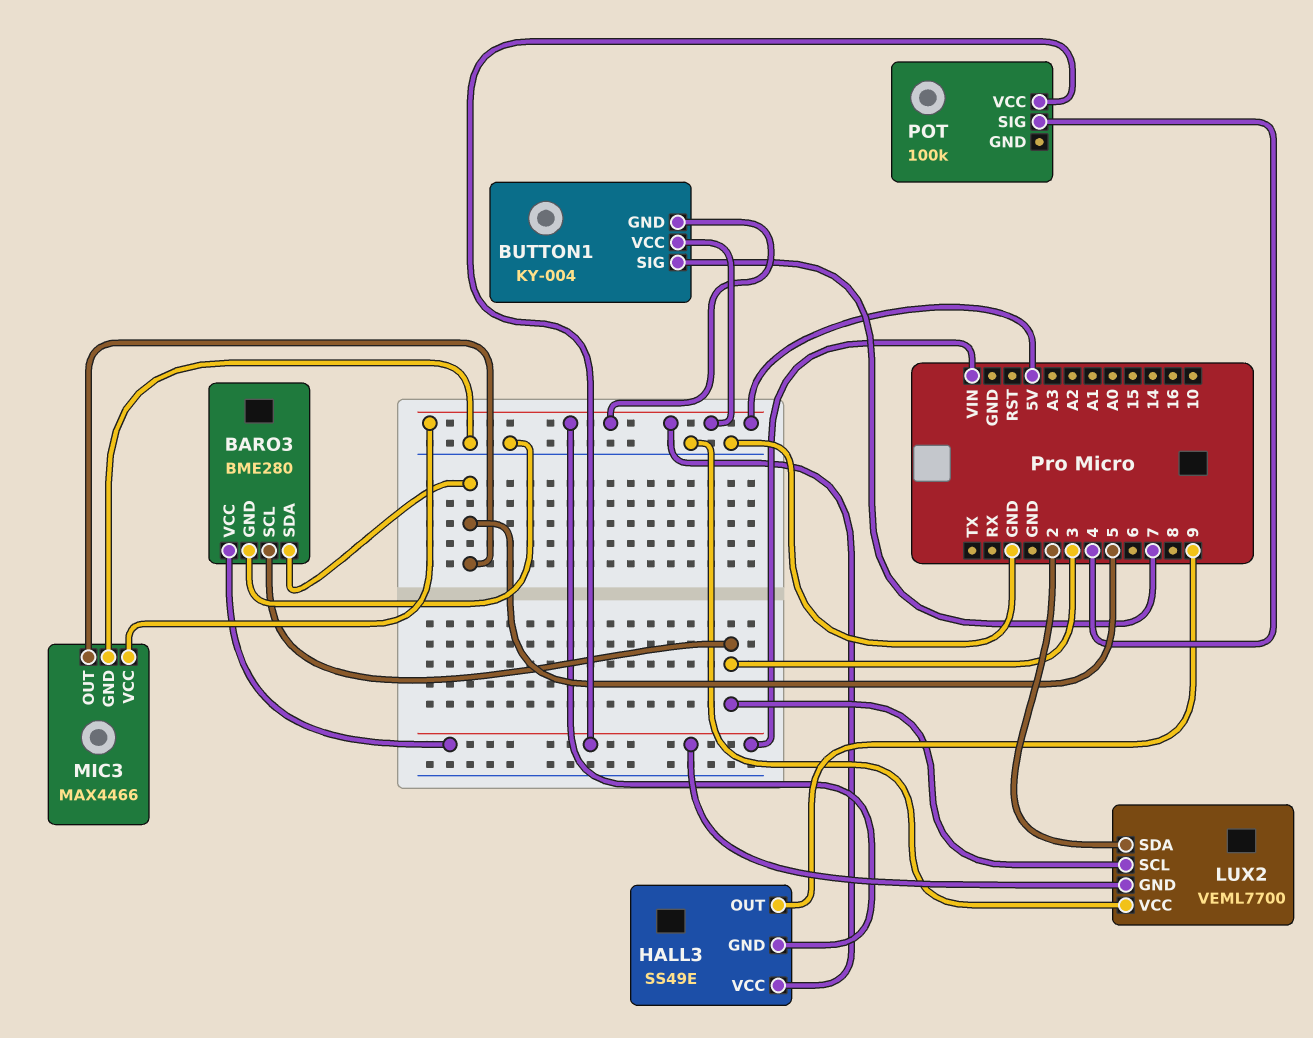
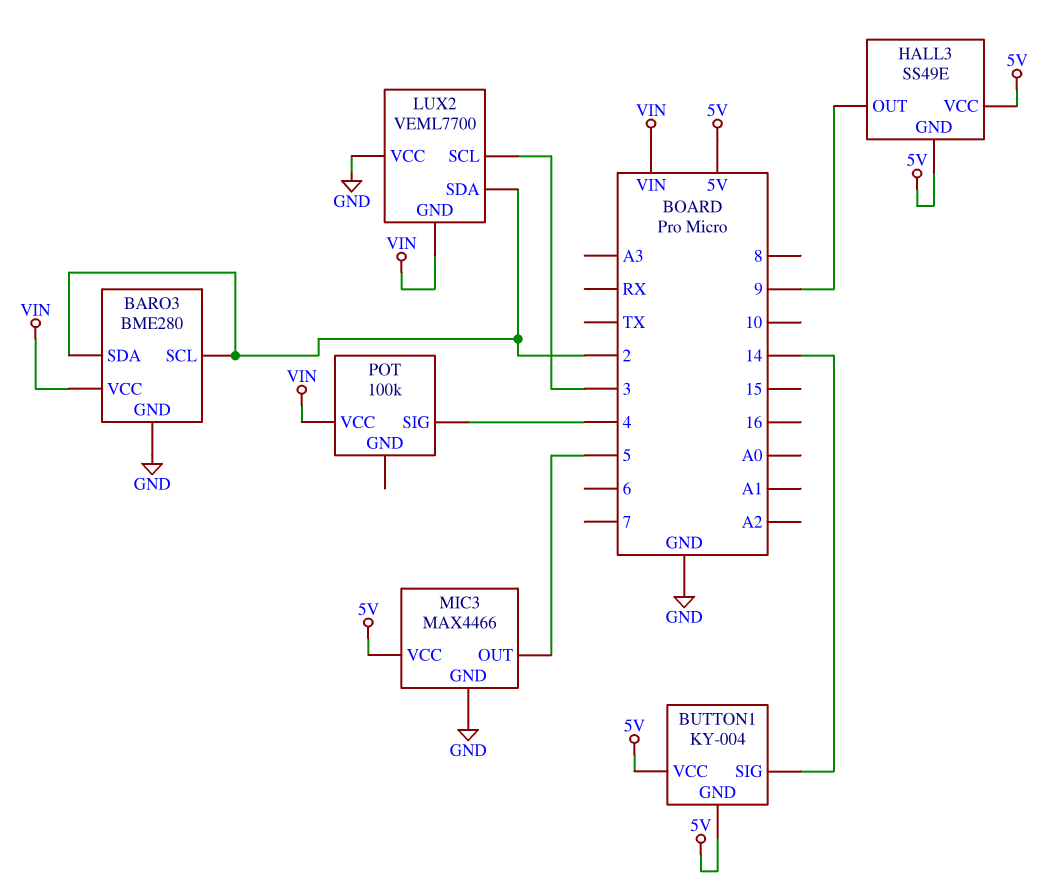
BARO3 pin SCL: 3 -> 2
BARO3 pin SDA: 5 -> 2
BUTTON1 pin SIG: 7 -> 14

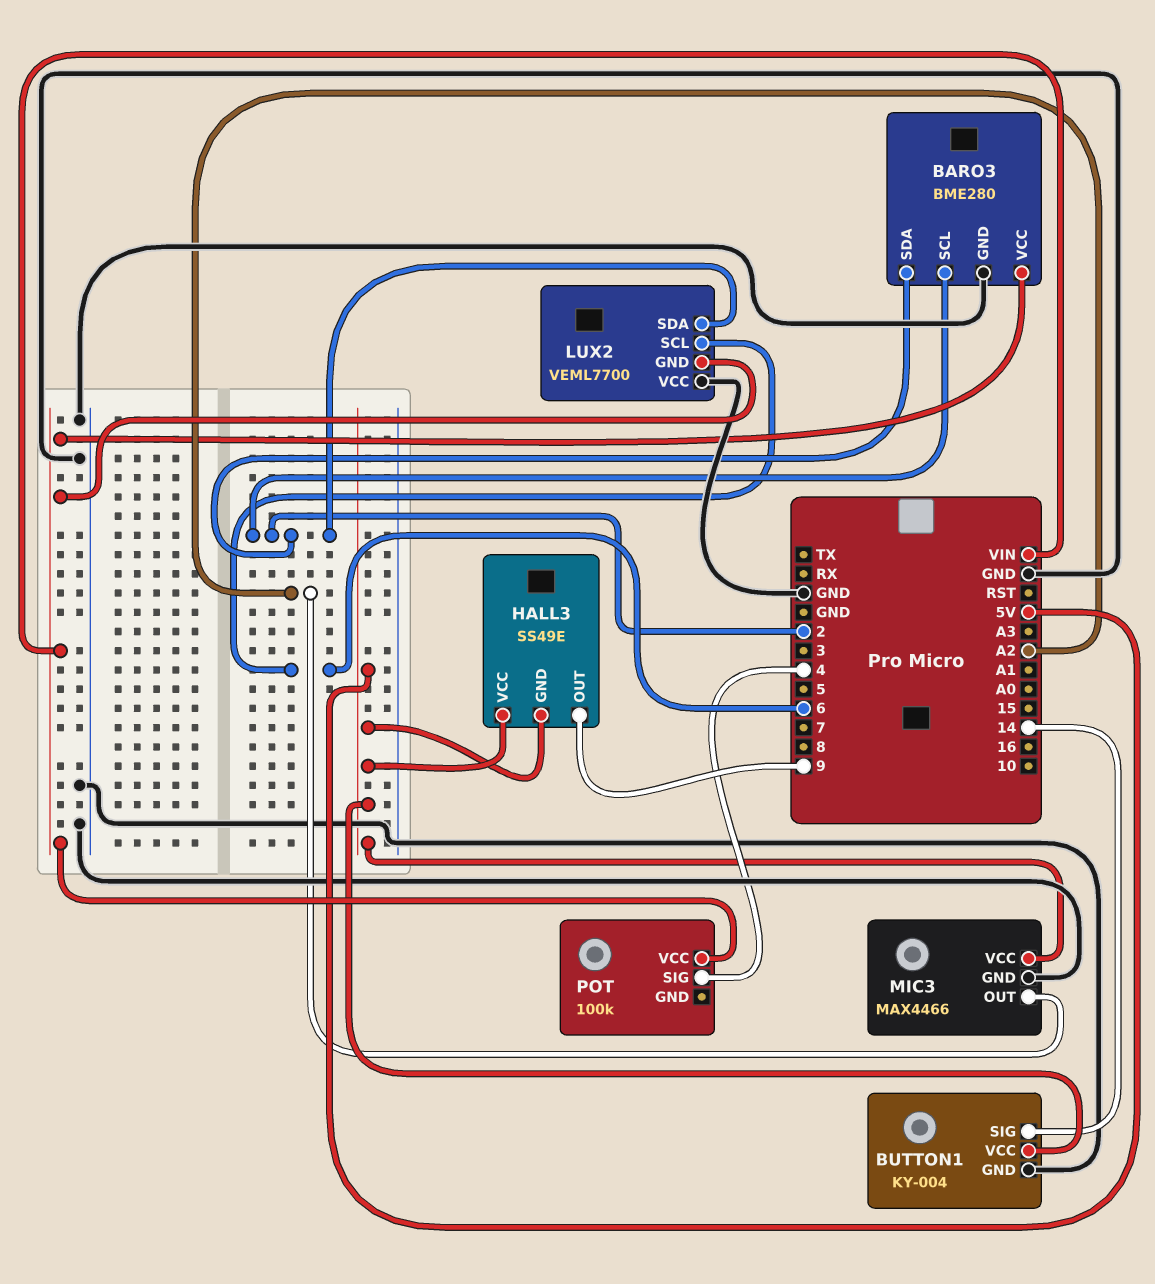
BUTTON1 pin GND: 5V -> GND
LUX2 pin SCL: 3 -> 6
MIC3 pin OUT: 5 -> A2

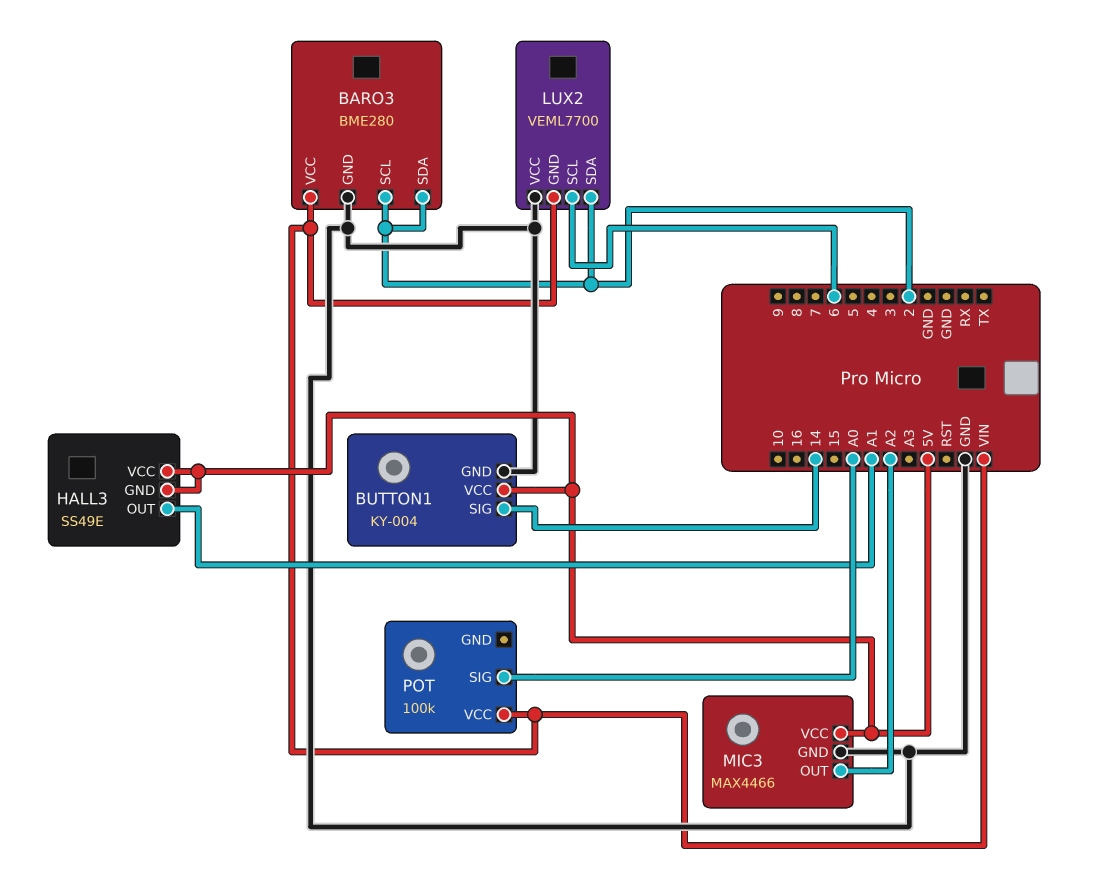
HALL3 pin OUT: 9 -> A1
POT pin SIG: 4 -> A0

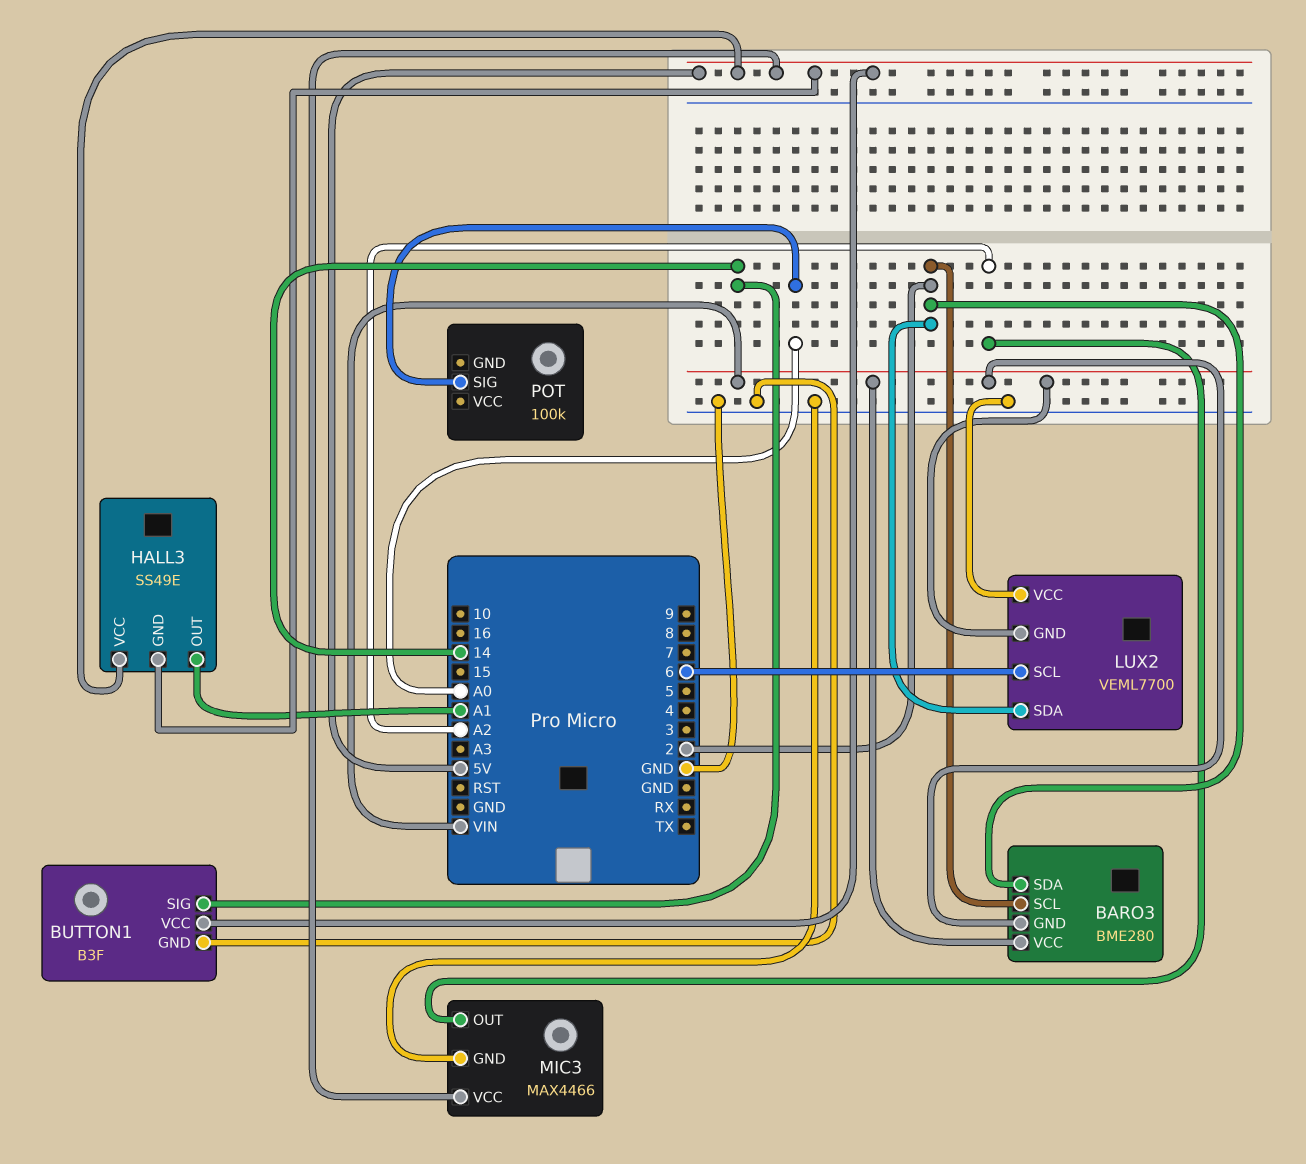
BARO3 pin GND: GND -> VIN
BUTTON1: KY-004 -> B3F
POT pin VCC: VIN -> none

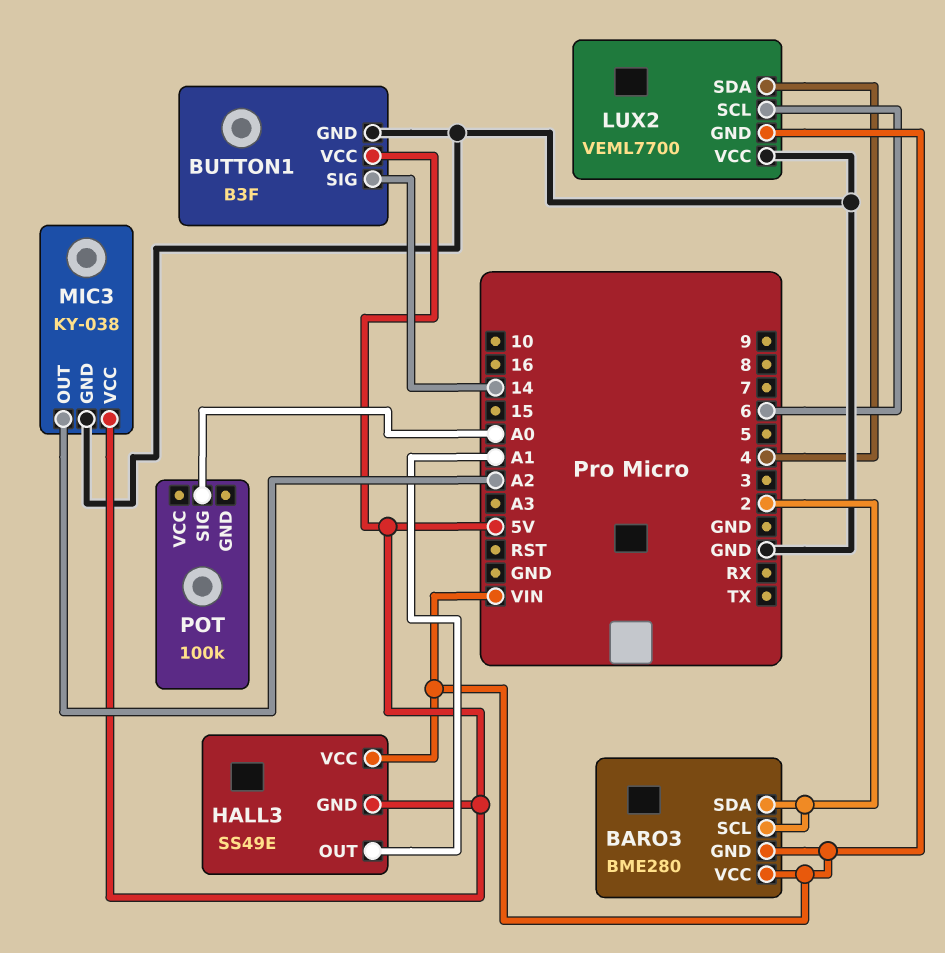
HALL3 pin VCC: 5V -> VIN
LUX2 pin SDA: 2 -> 4
MIC3: MAX4466 -> KY-038

